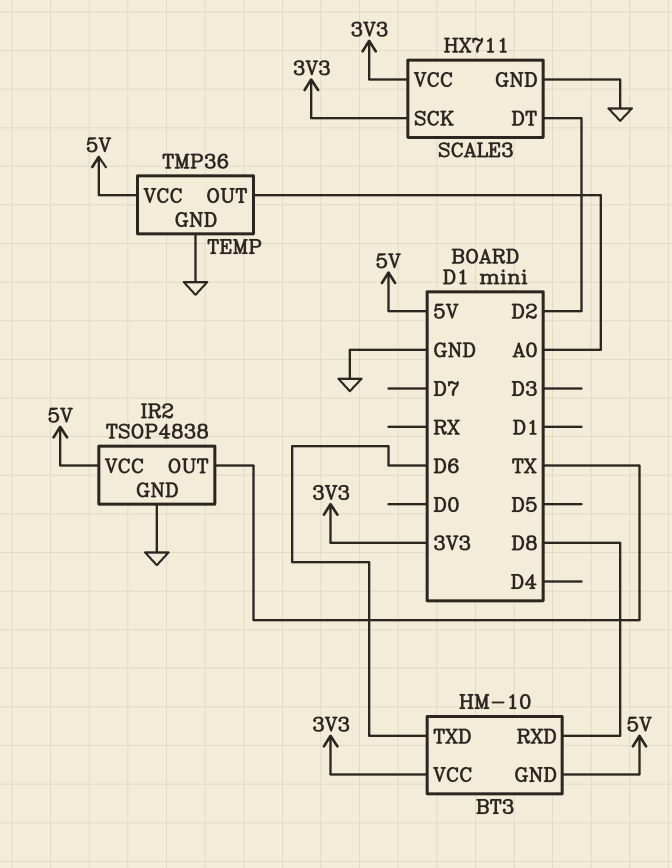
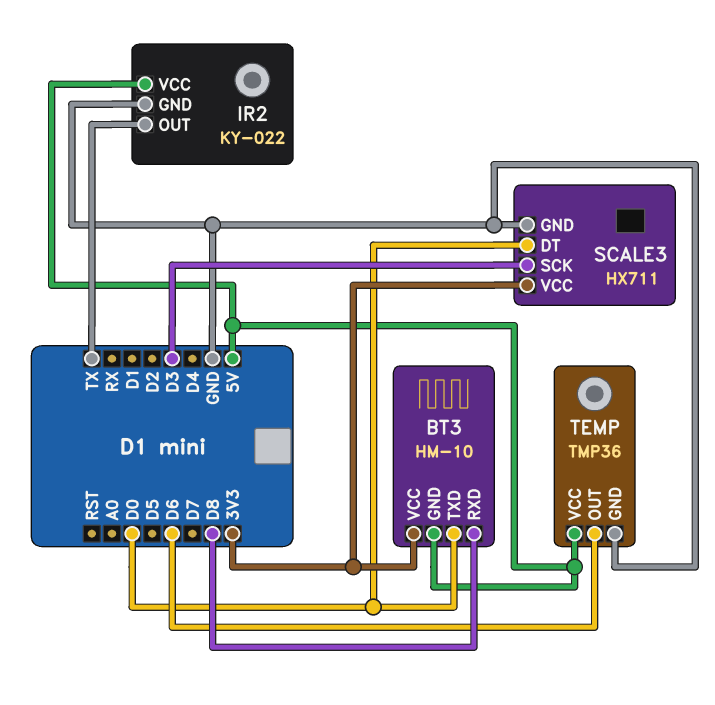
BT3 pin TXD: D6 -> D0
IR2: TSOP4838 -> KY-022
SCALE3 pin DT: D2 -> D0
SCALE3 pin SCK: 3V3 -> D3
TEMP pin OUT: A0 -> D6

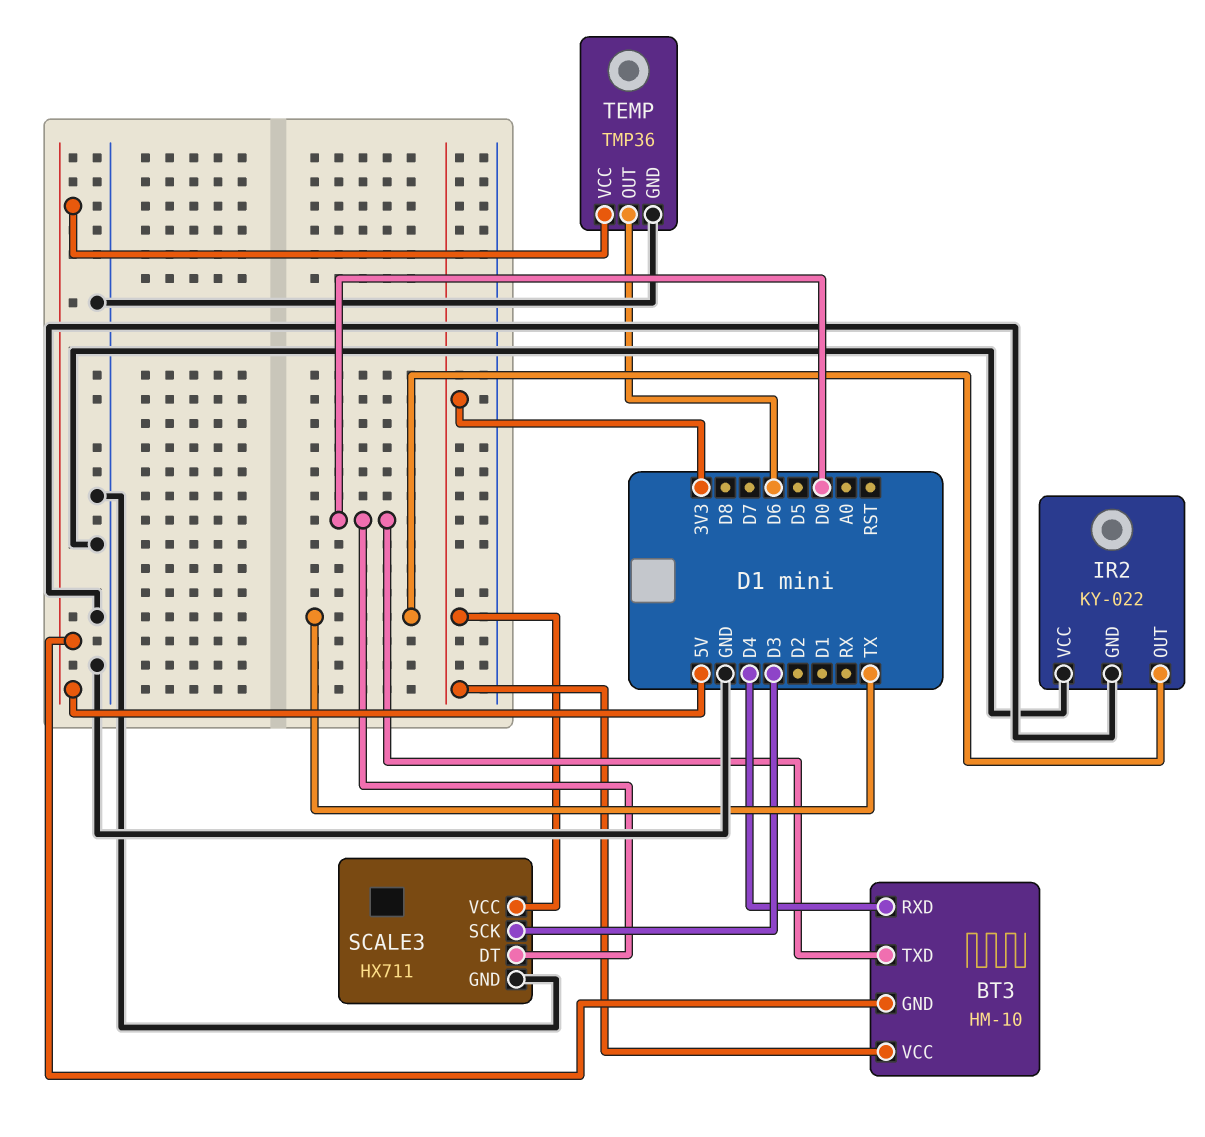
BT3 pin RXD: D8 -> D4
IR2 pin VCC: 5V -> GND

